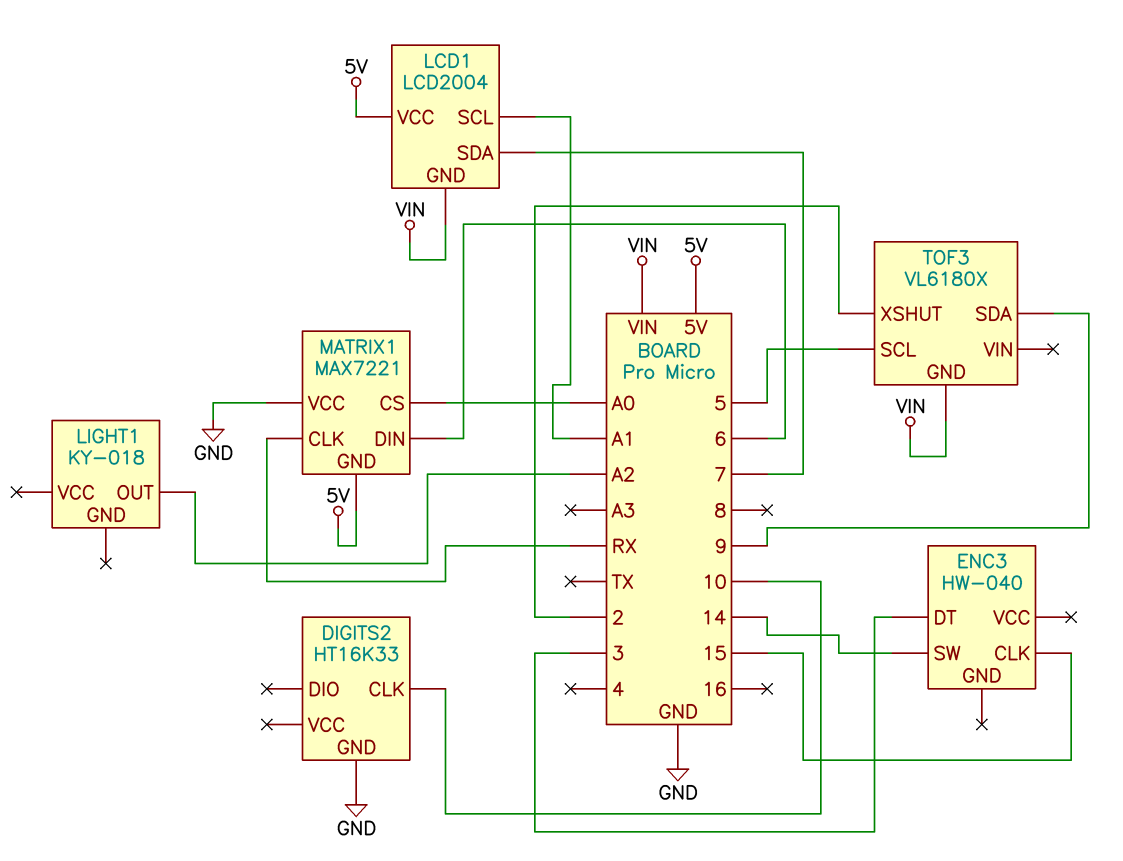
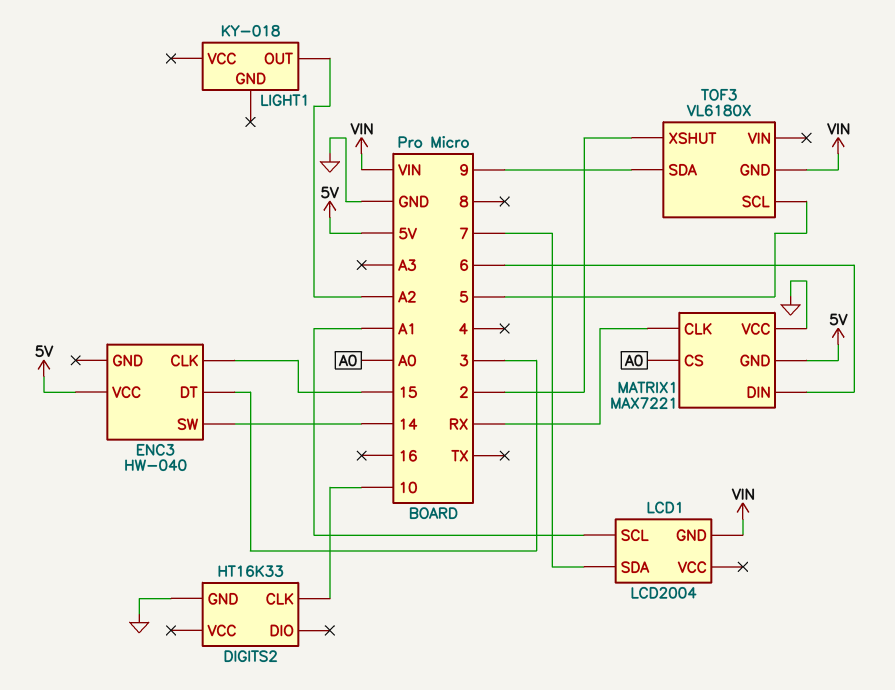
ENC3 pin VCC: none -> 5V
LCD1 pin VCC: 5V -> none

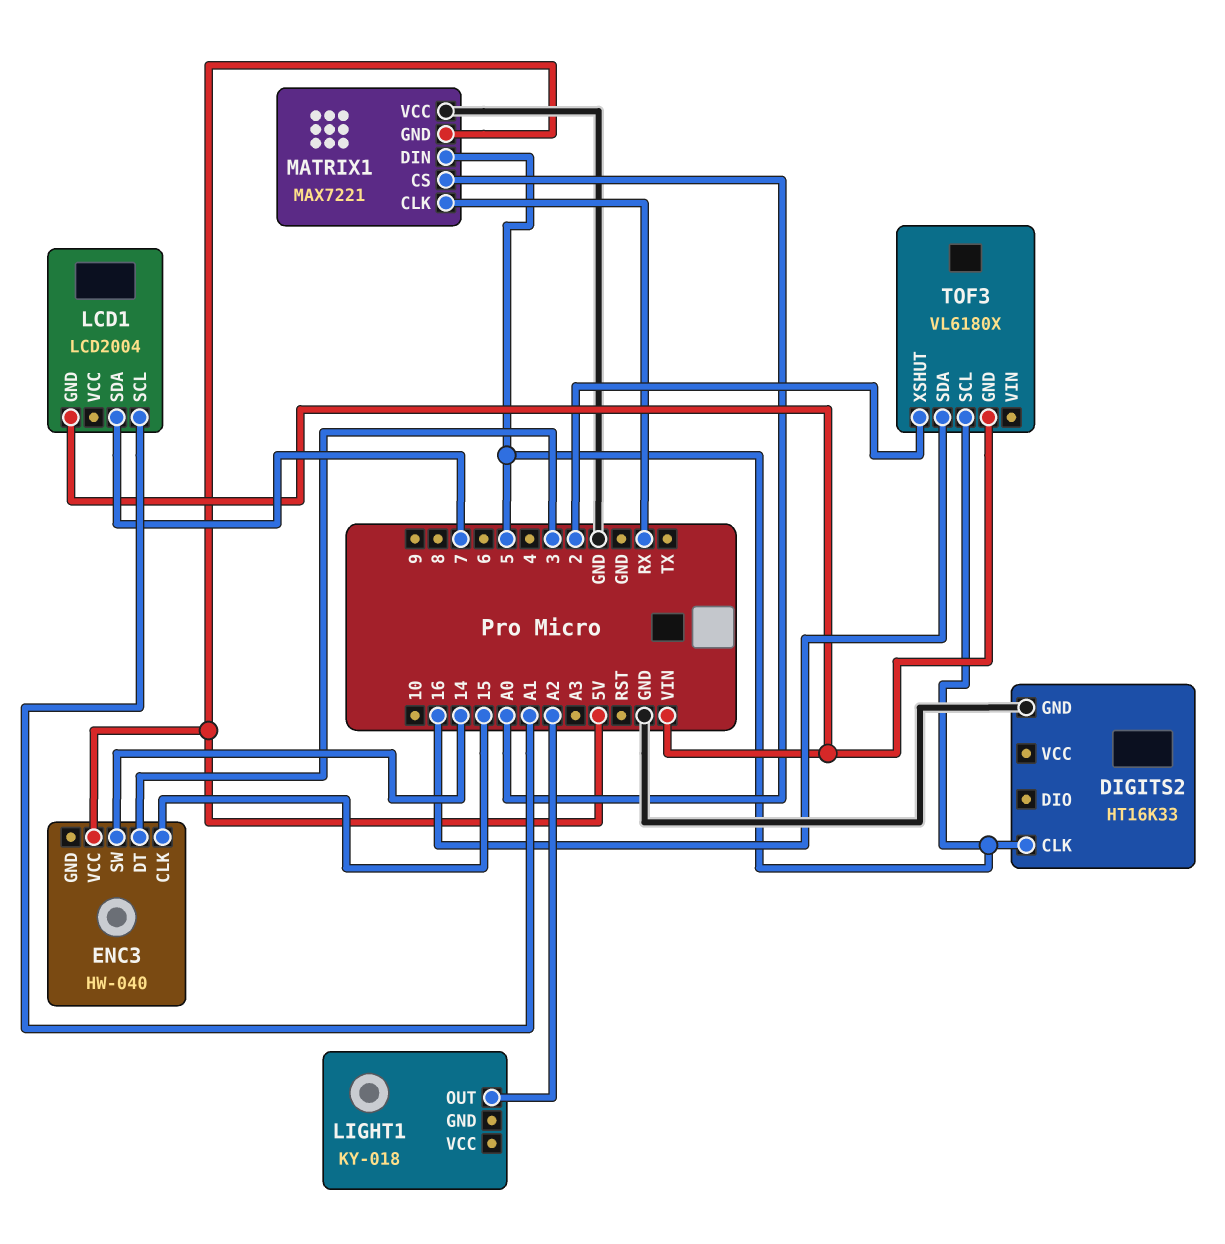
DIGITS2 pin CLK: 10 -> 5
MATRIX1 pin DIN: 6 -> 5
TOF3 pin SDA: 9 -> 16

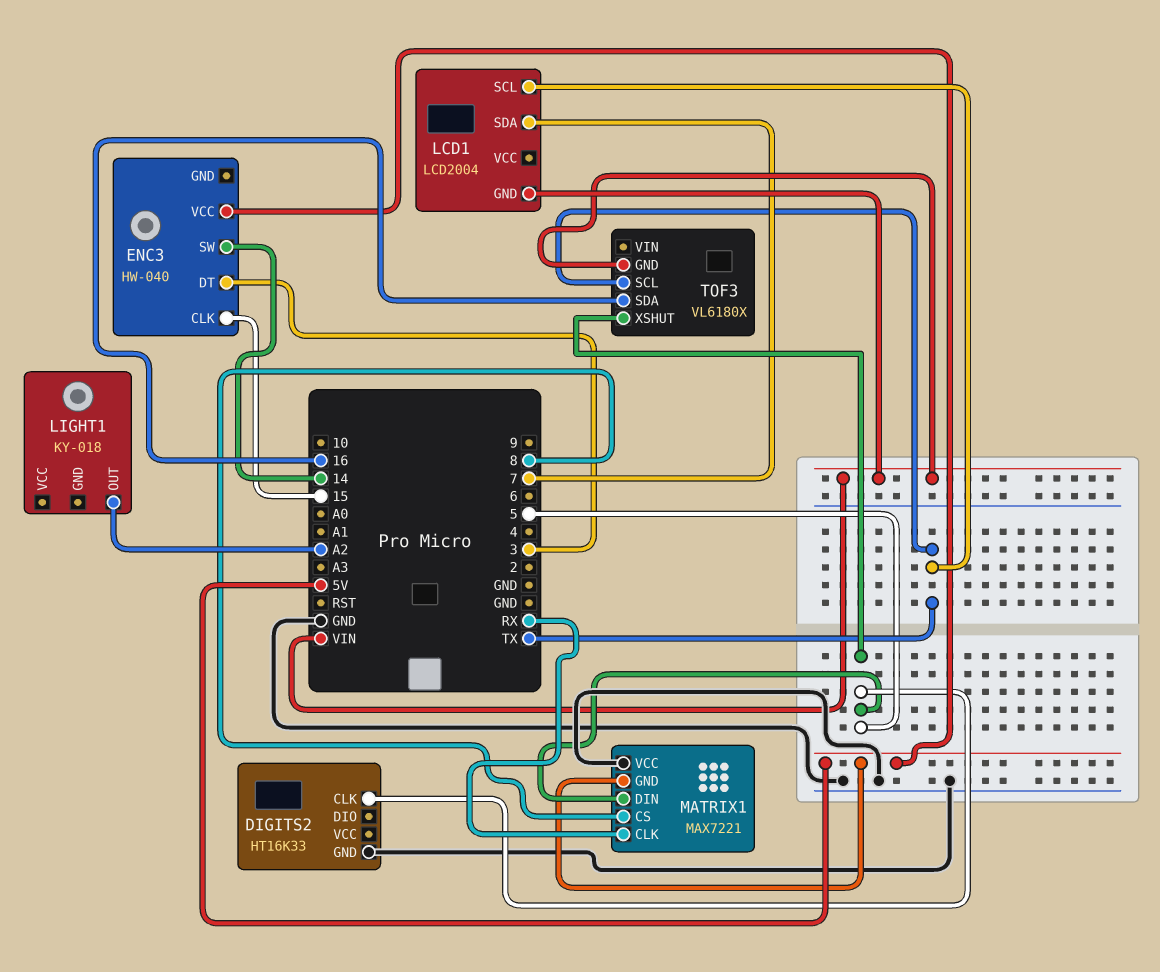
LCD1 pin SCL: A1 -> TX
MATRIX1 pin CS: A0 -> 8
TOF3 pin SCL: 5 -> TX
TOF3 pin XSHUT: 2 -> 5

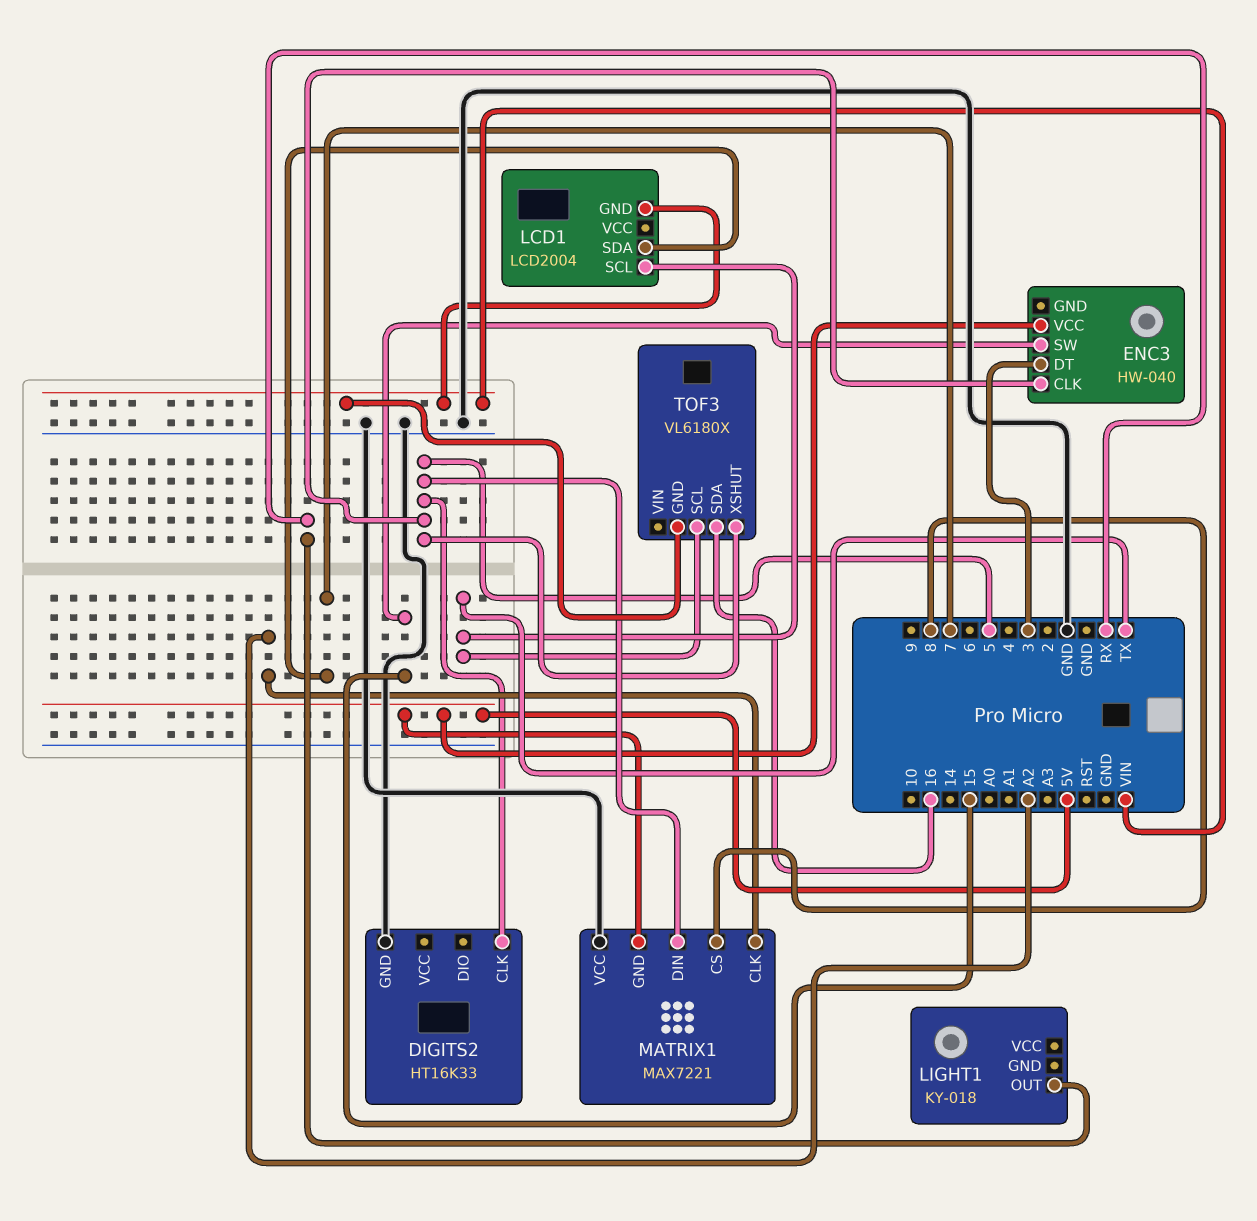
ENC3 pin CLK: 15 -> 5
ENC3 pin SW: 14 -> 15
LIGHT1 pin OUT: A2 -> RX
MATRIX1 pin CLK: RX -> A2

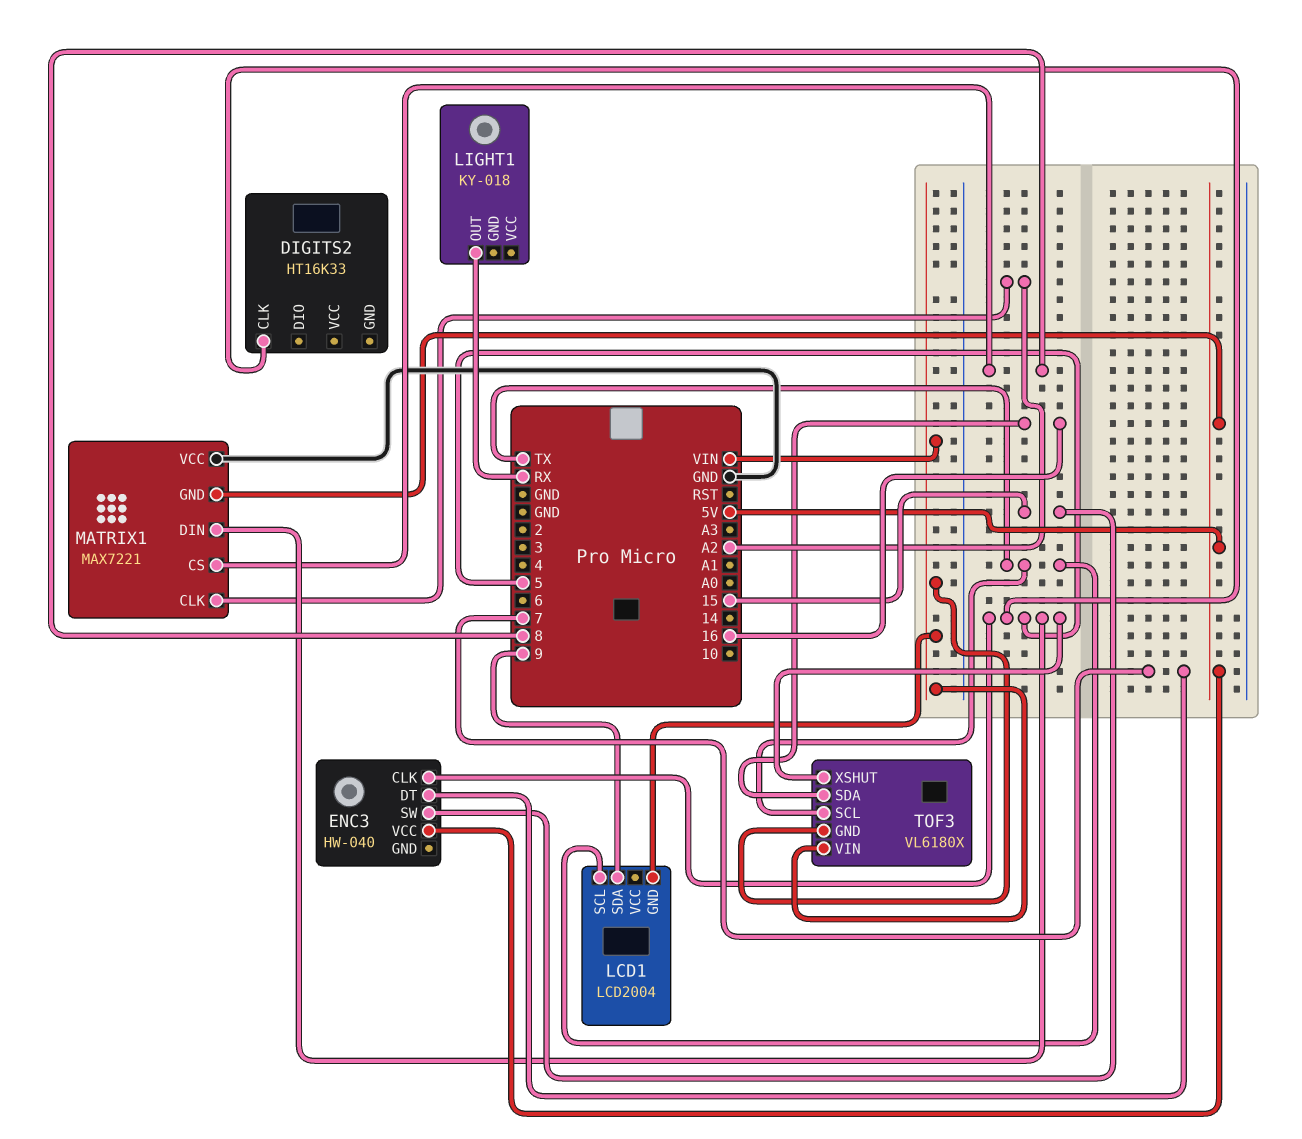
DIGITS2 pin GND: GND -> none
ENC3 pin DT: 3 -> 7
LCD1 pin SDA: 7 -> 9
TOF3 pin VIN: none -> VIN

